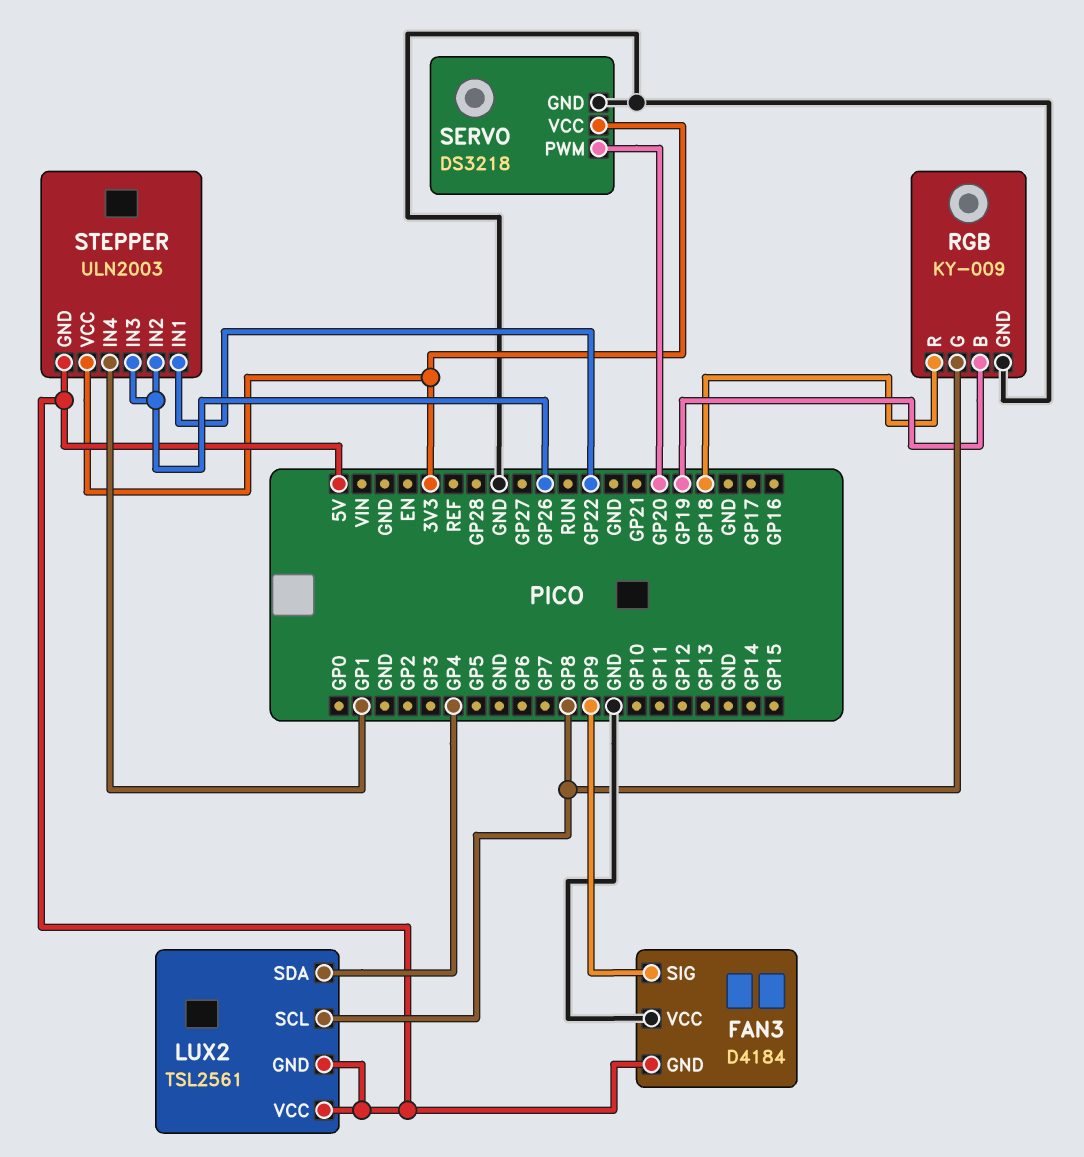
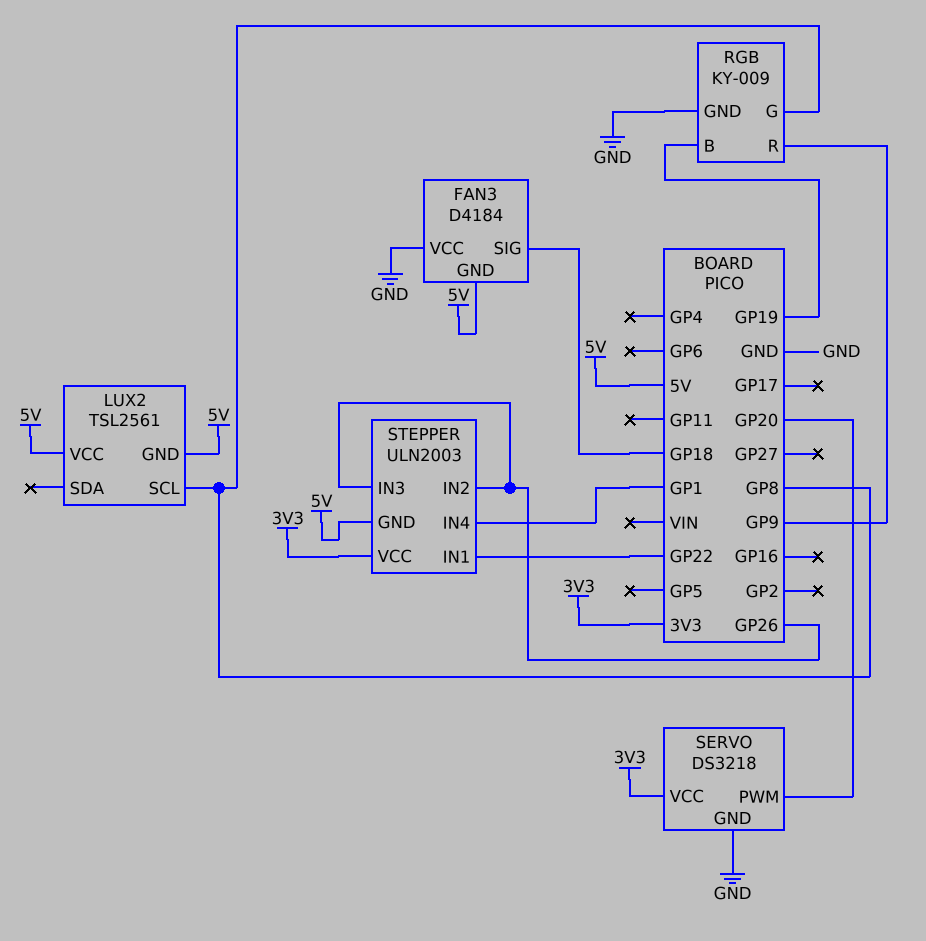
FAN3 pin SIG: GP9 -> GP18
LUX2 pin SDA: GP4 -> none
RGB pin R: GP18 -> GP9

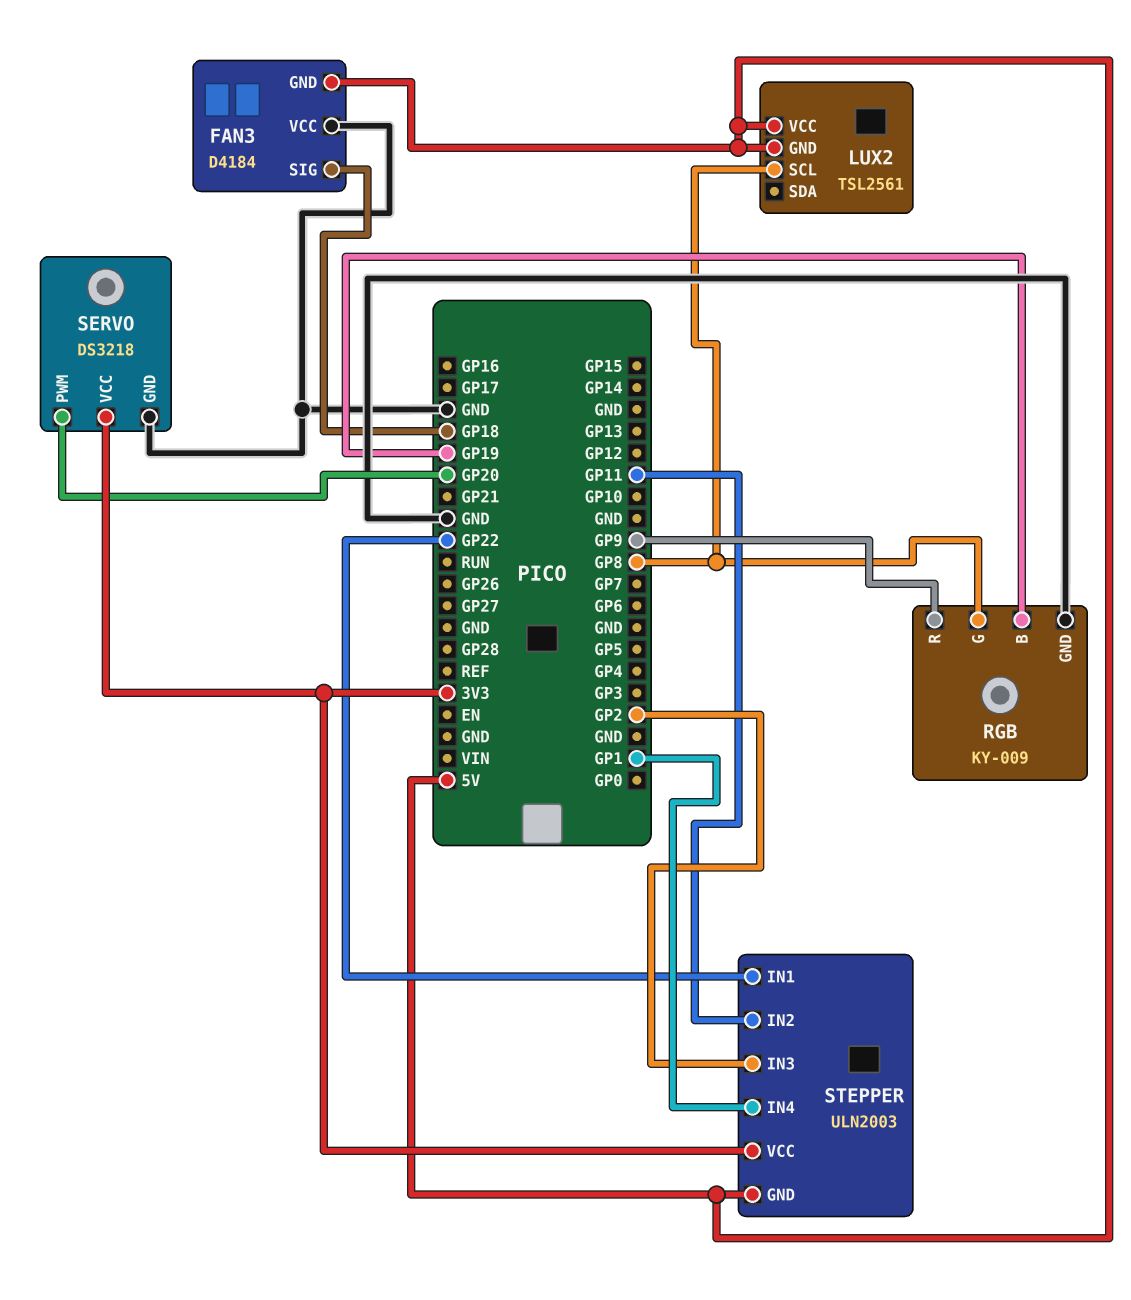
STEPPER pin IN2: GP26 -> GP11
STEPPER pin IN3: GP26 -> GP2

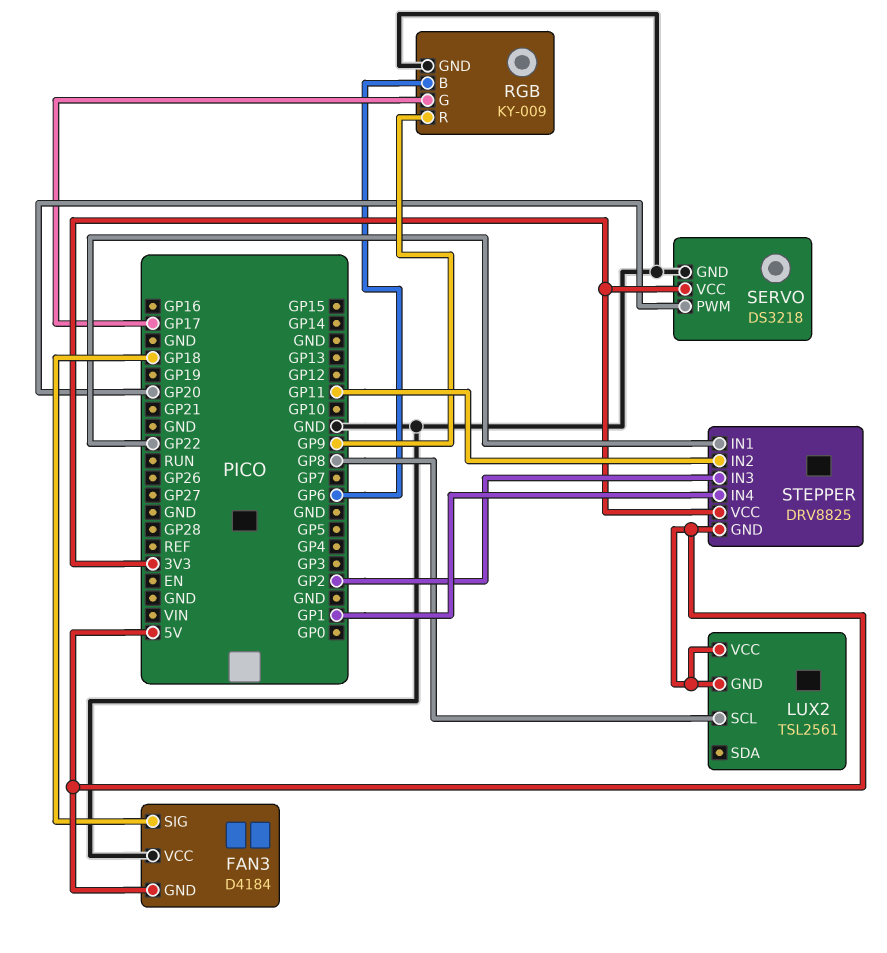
RGB pin B: GP19 -> GP6
RGB pin G: GP8 -> GP17
STEPPER: ULN2003 -> DRV8825

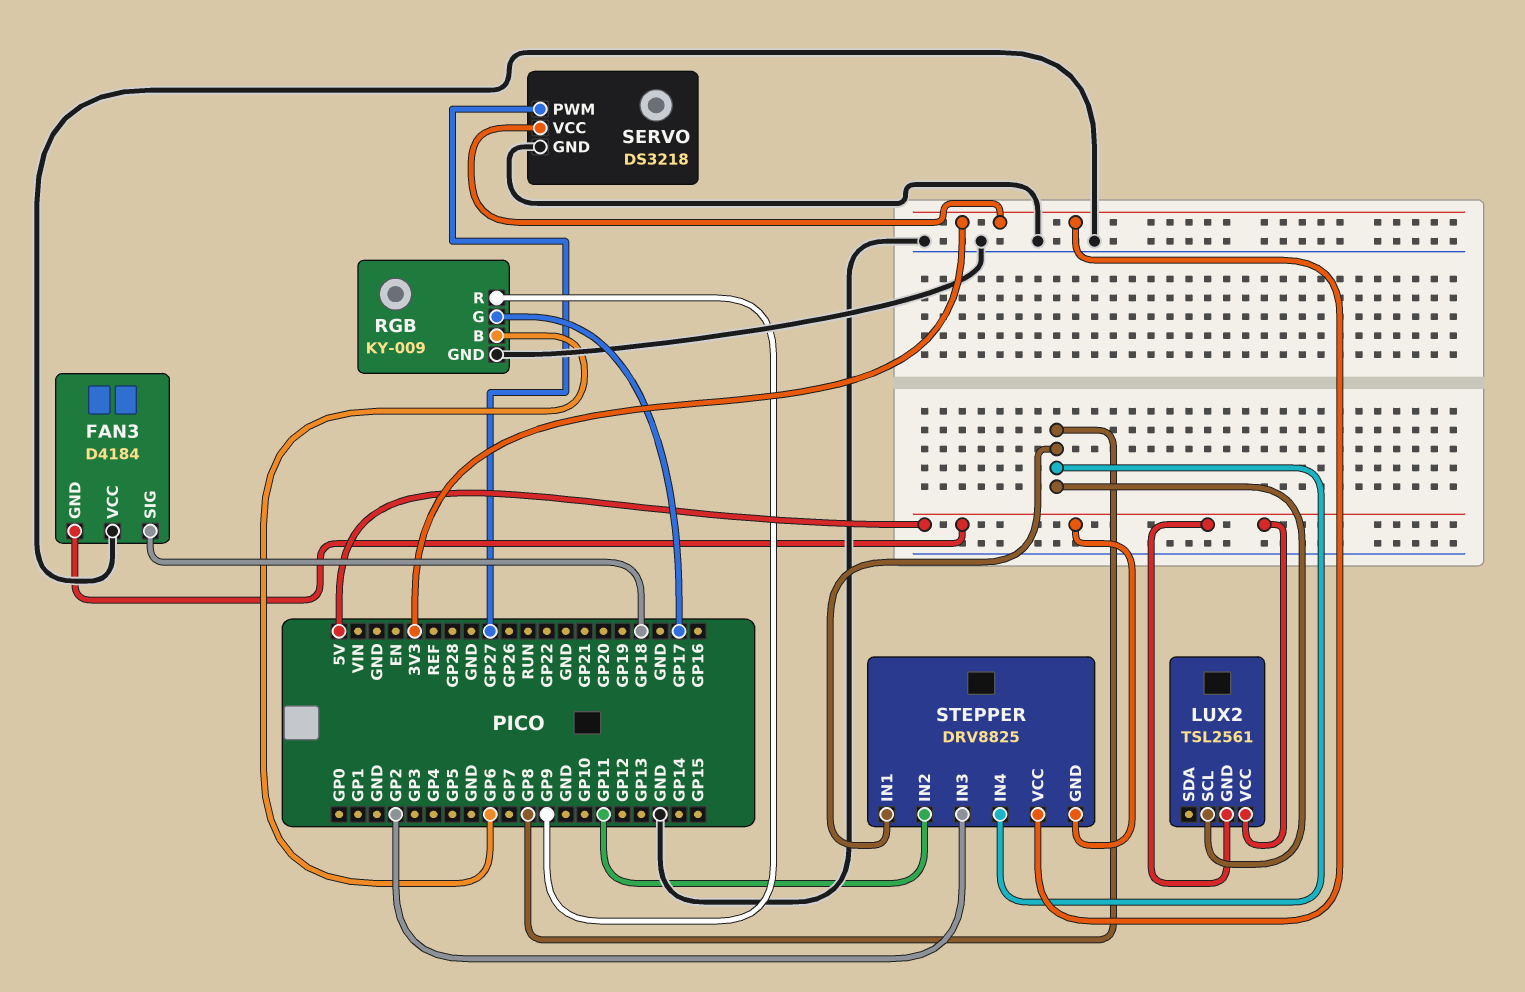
SERVO pin PWM: GP20 -> GP27
STEPPER pin IN1: GP22 -> GP8
STEPPER pin IN4: GP1 -> GP8

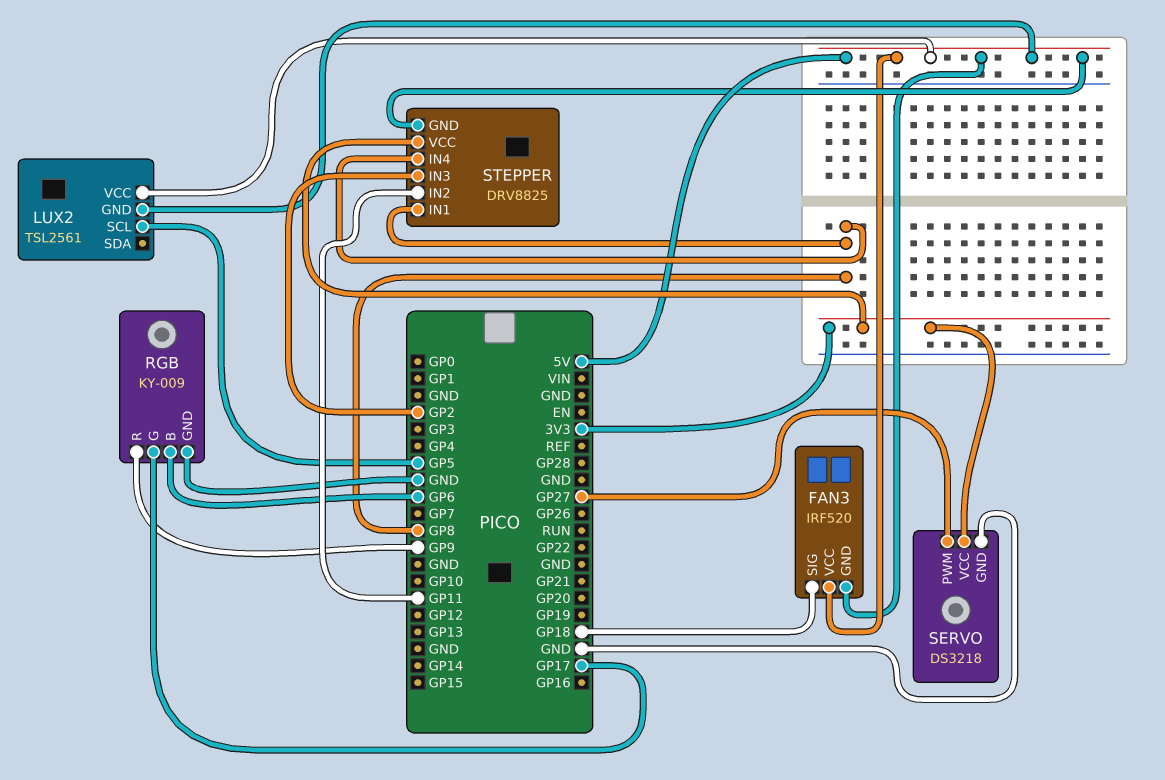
FAN3: D4184 -> IRF520
FAN3 pin VCC: GND -> 5V
LUX2 pin SCL: GP8 -> GP5

